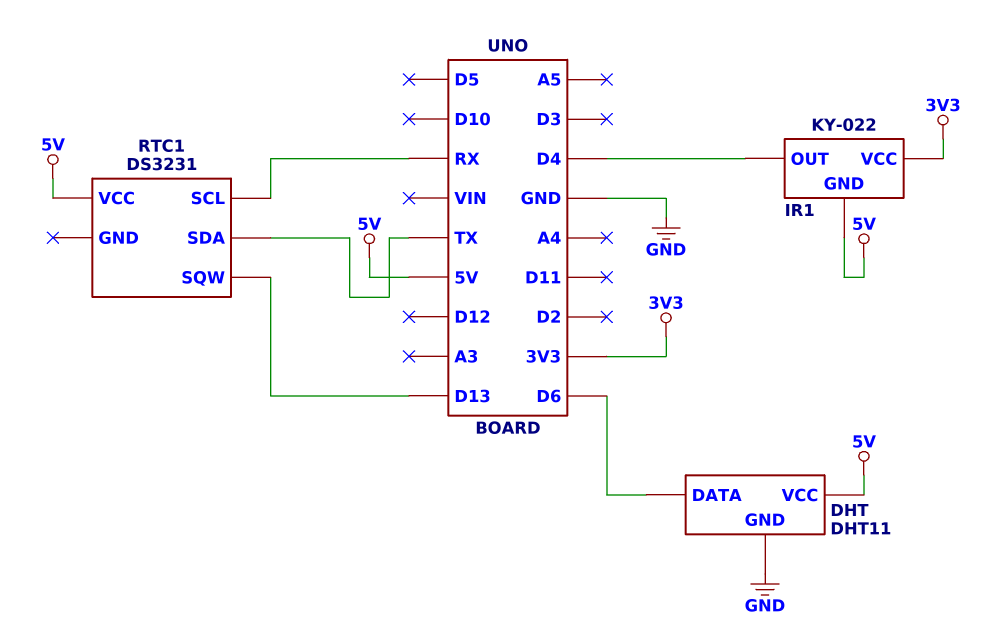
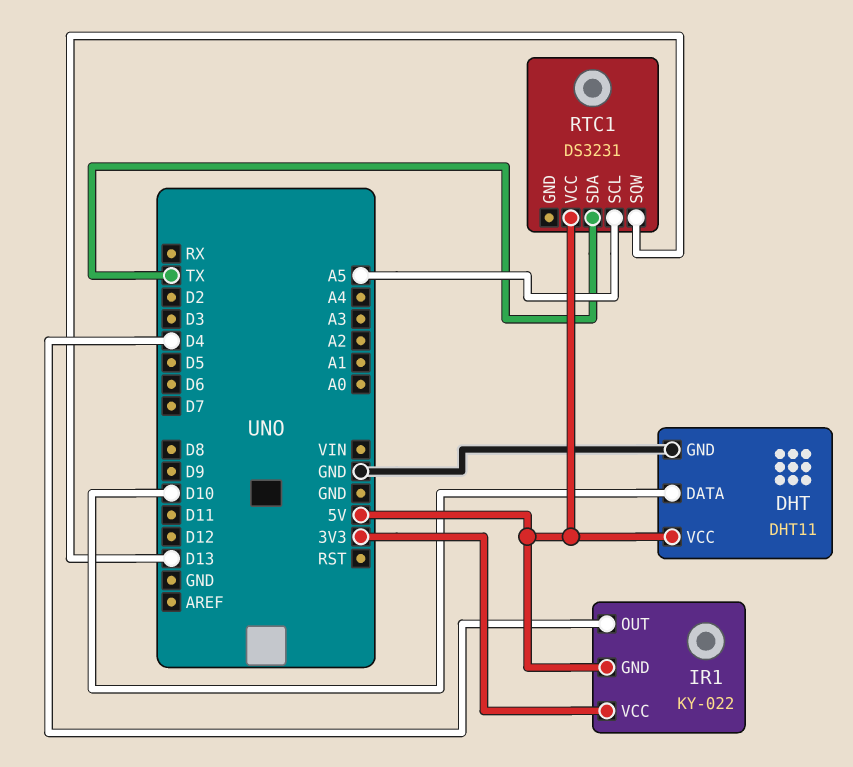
DHT pin DATA: D6 -> D10
RTC1 pin SCL: RX -> A5

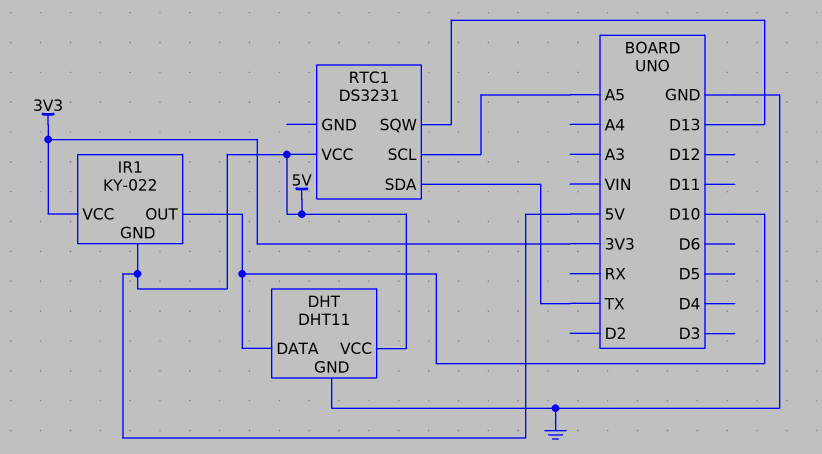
IR1 pin OUT: D4 -> D10

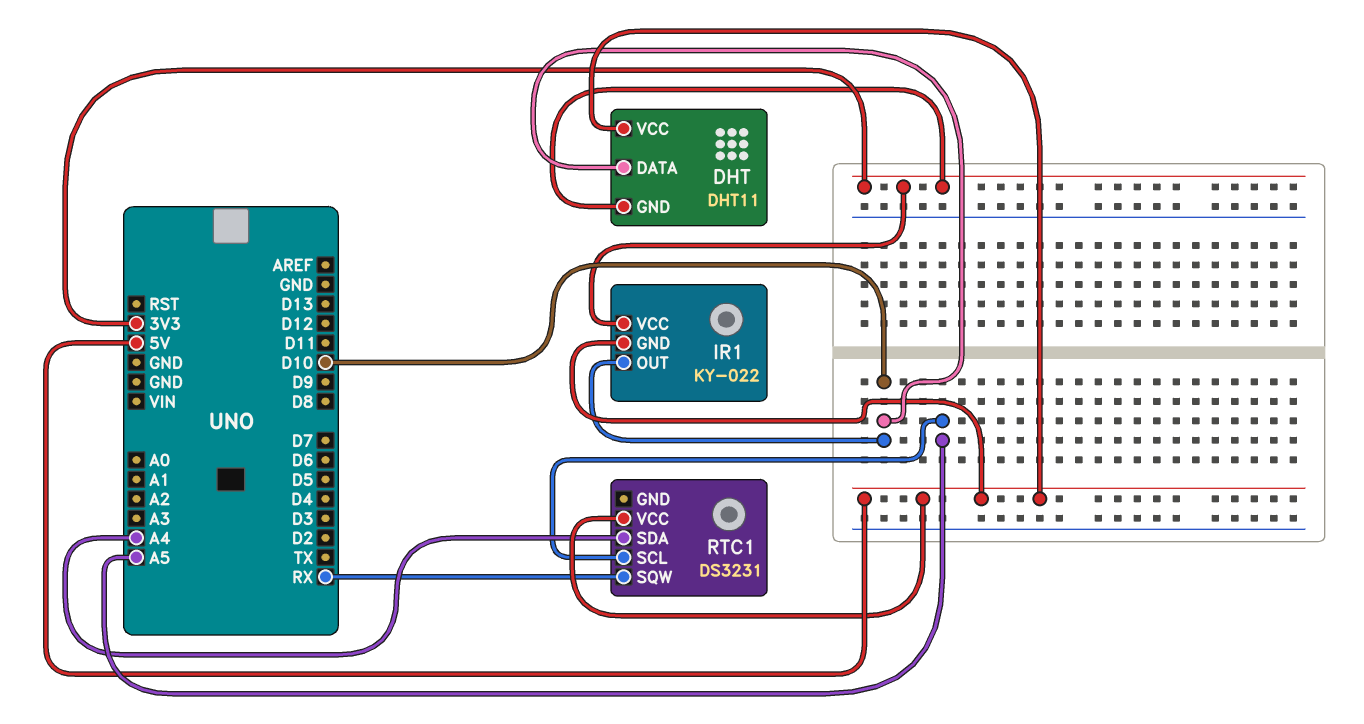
DHT pin GND: GND -> 3V3
RTC1 pin SDA: TX -> A4
RTC1 pin SQW: D13 -> RX

